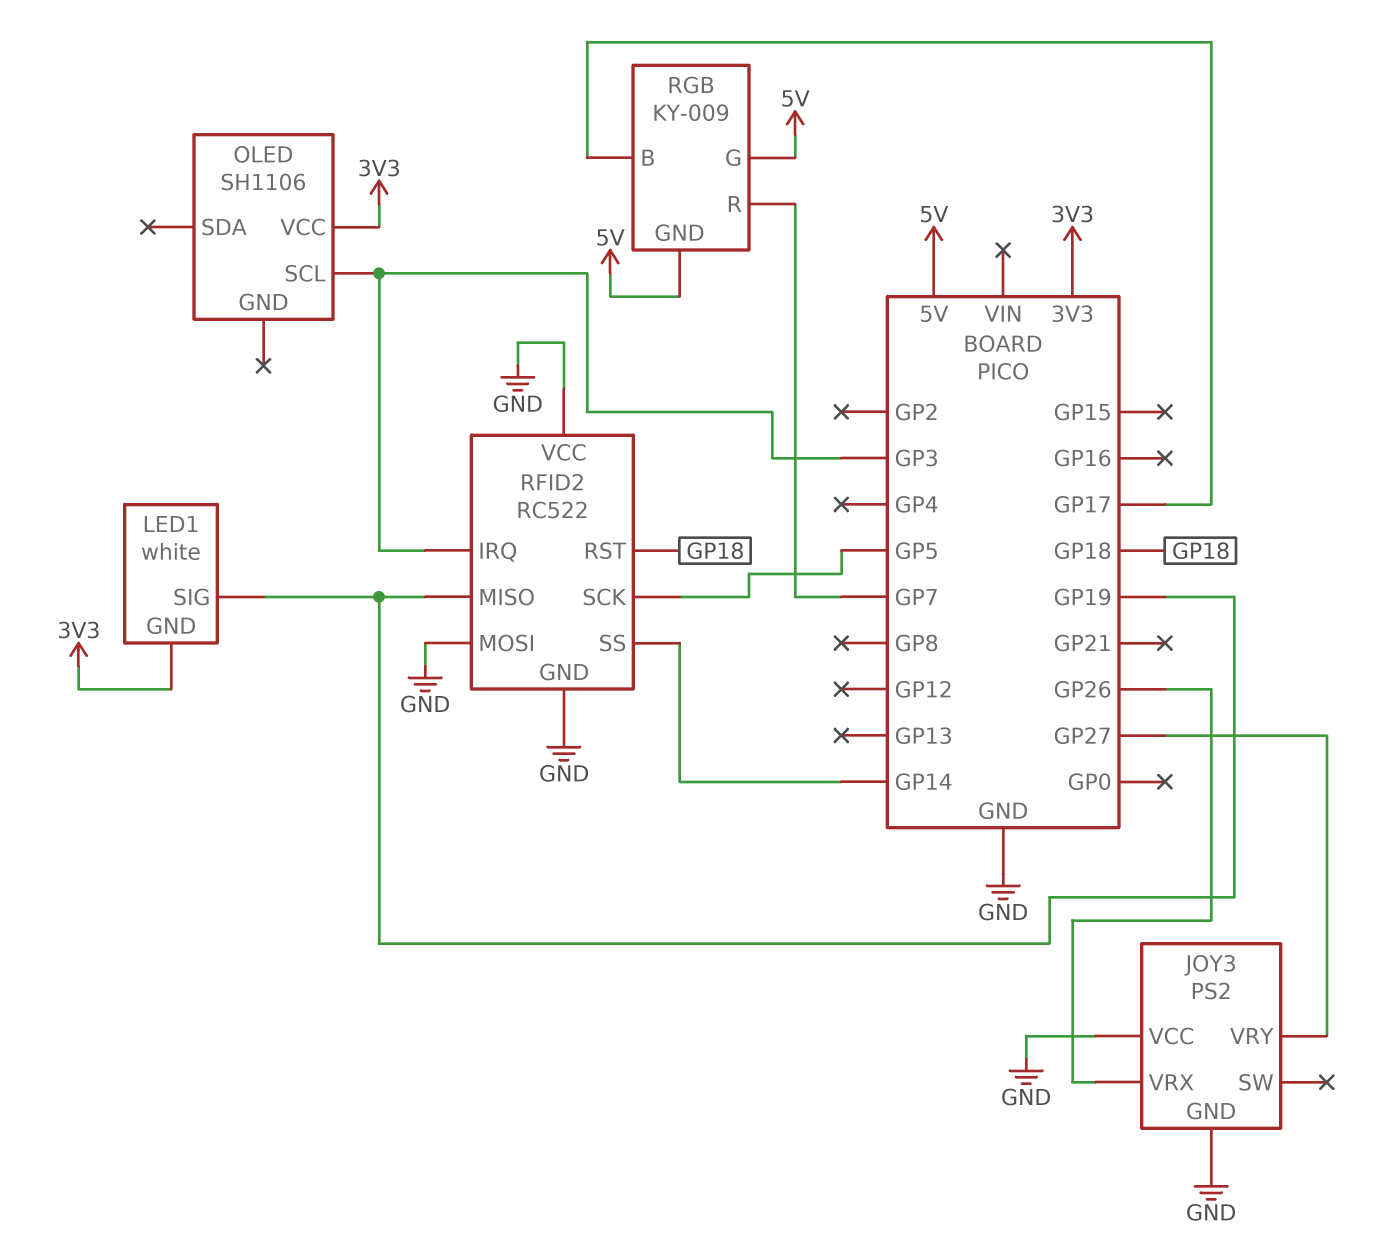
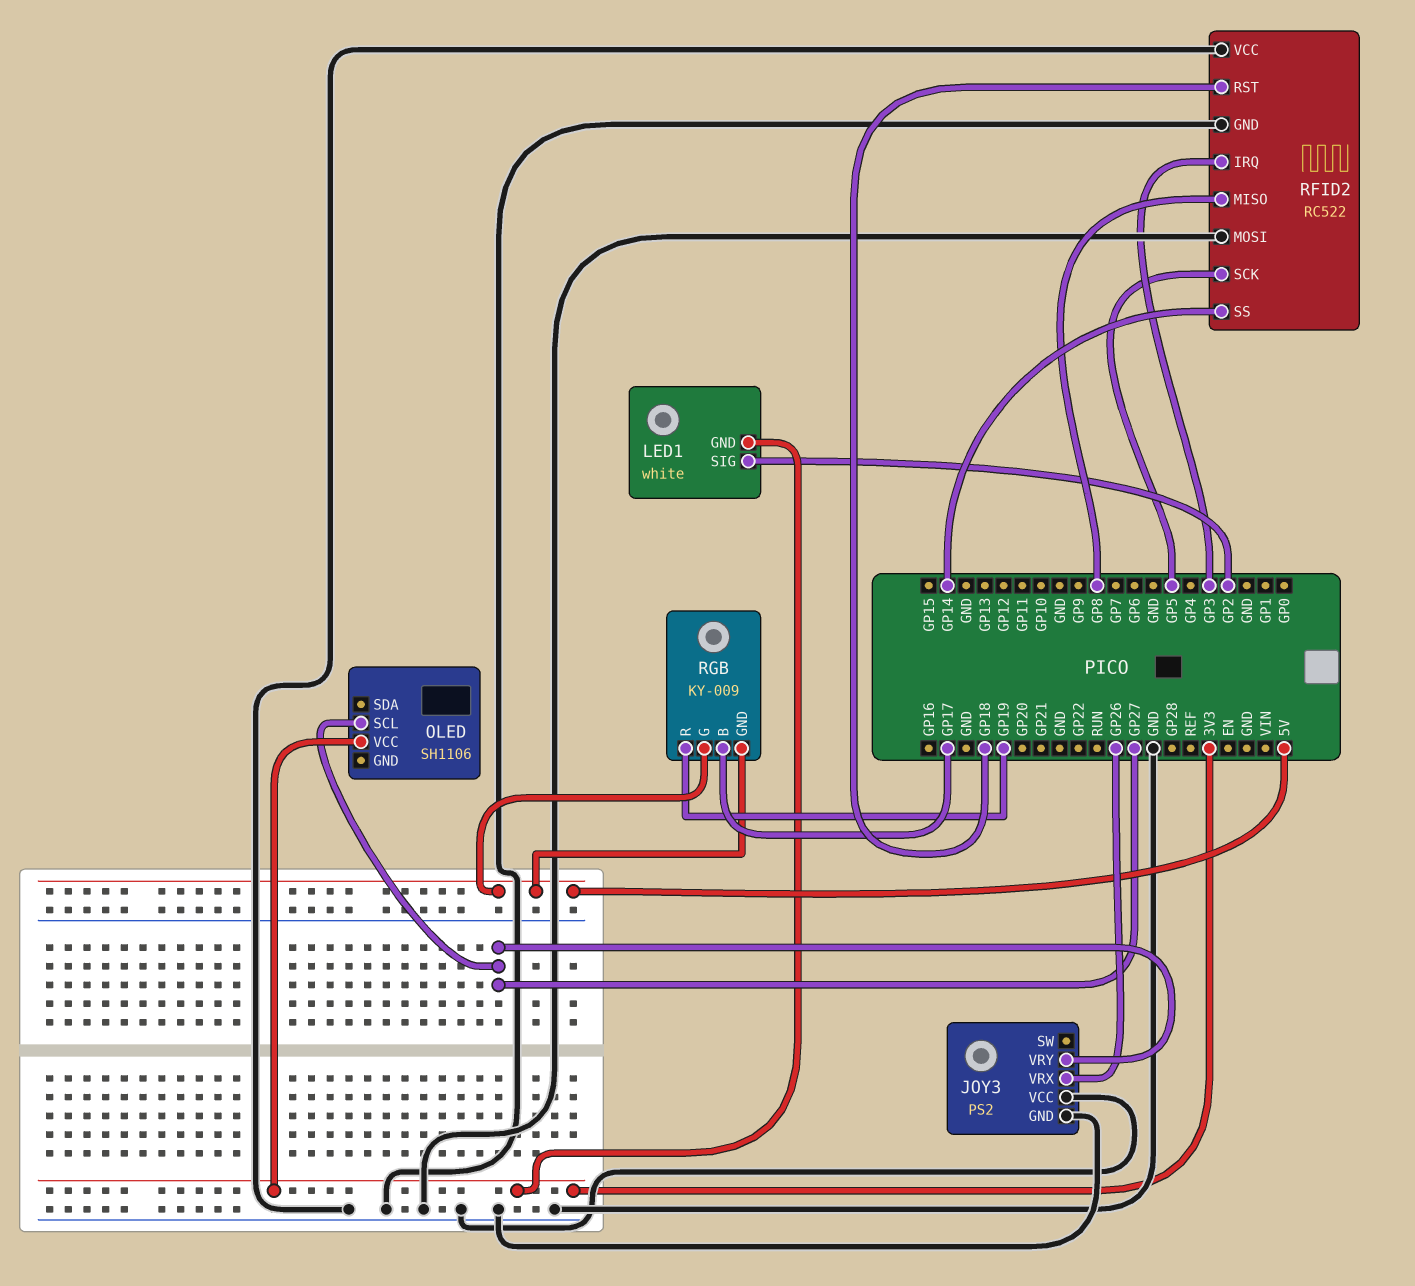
LED1 pin SIG: GP19 -> GP2
OLED pin SCL: GP3 -> GP27
RFID2 pin MISO: GP19 -> GP8
RGB pin R: GP7 -> GP19

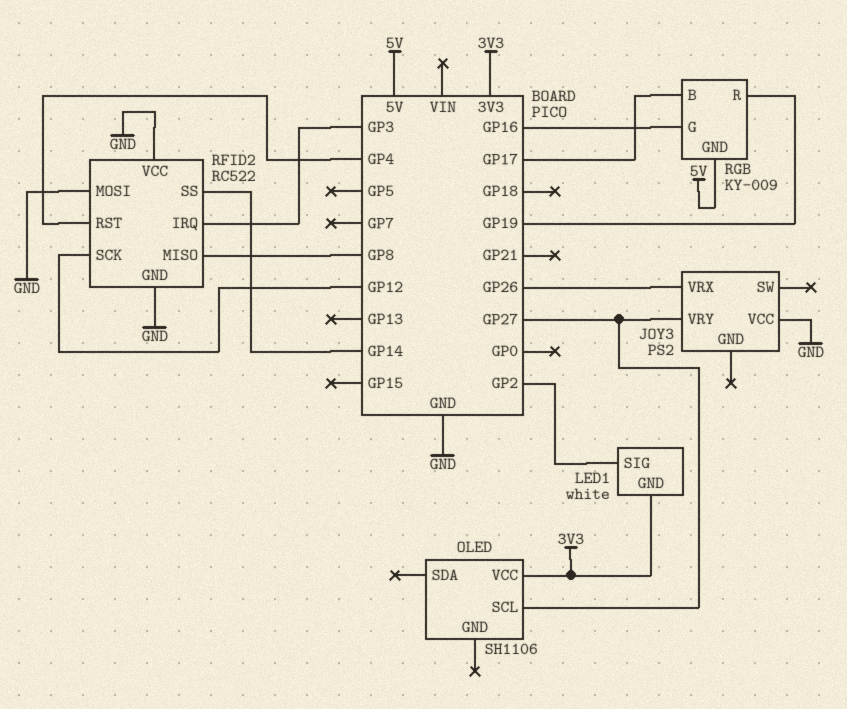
JOY3 pin GND: GND -> none
RFID2 pin RST: GP18 -> GP4
RFID2 pin SCK: GP5 -> GP12
RGB pin G: 5V -> GP16

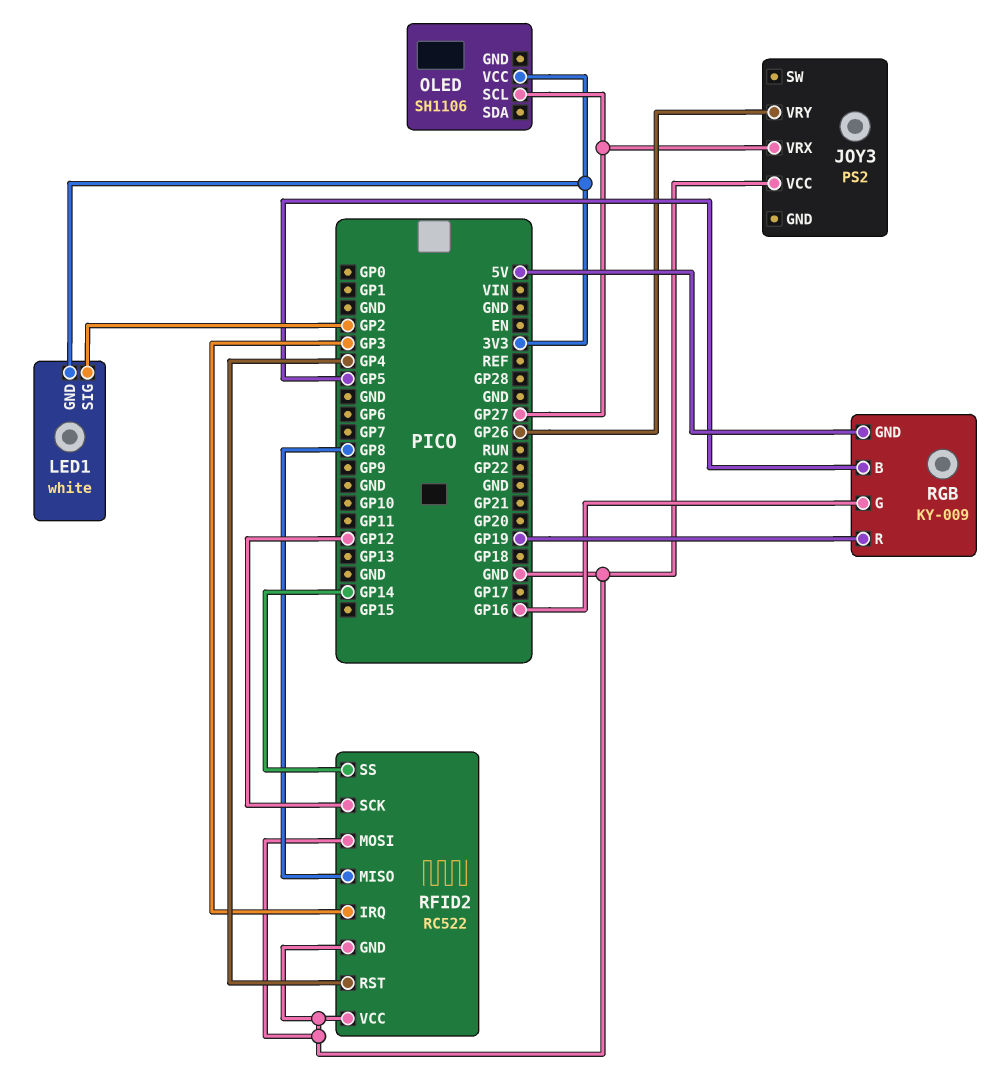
JOY3 pin VRX: GP26 -> GP27
JOY3 pin VRY: GP27 -> GP26
RGB pin B: GP17 -> GP5

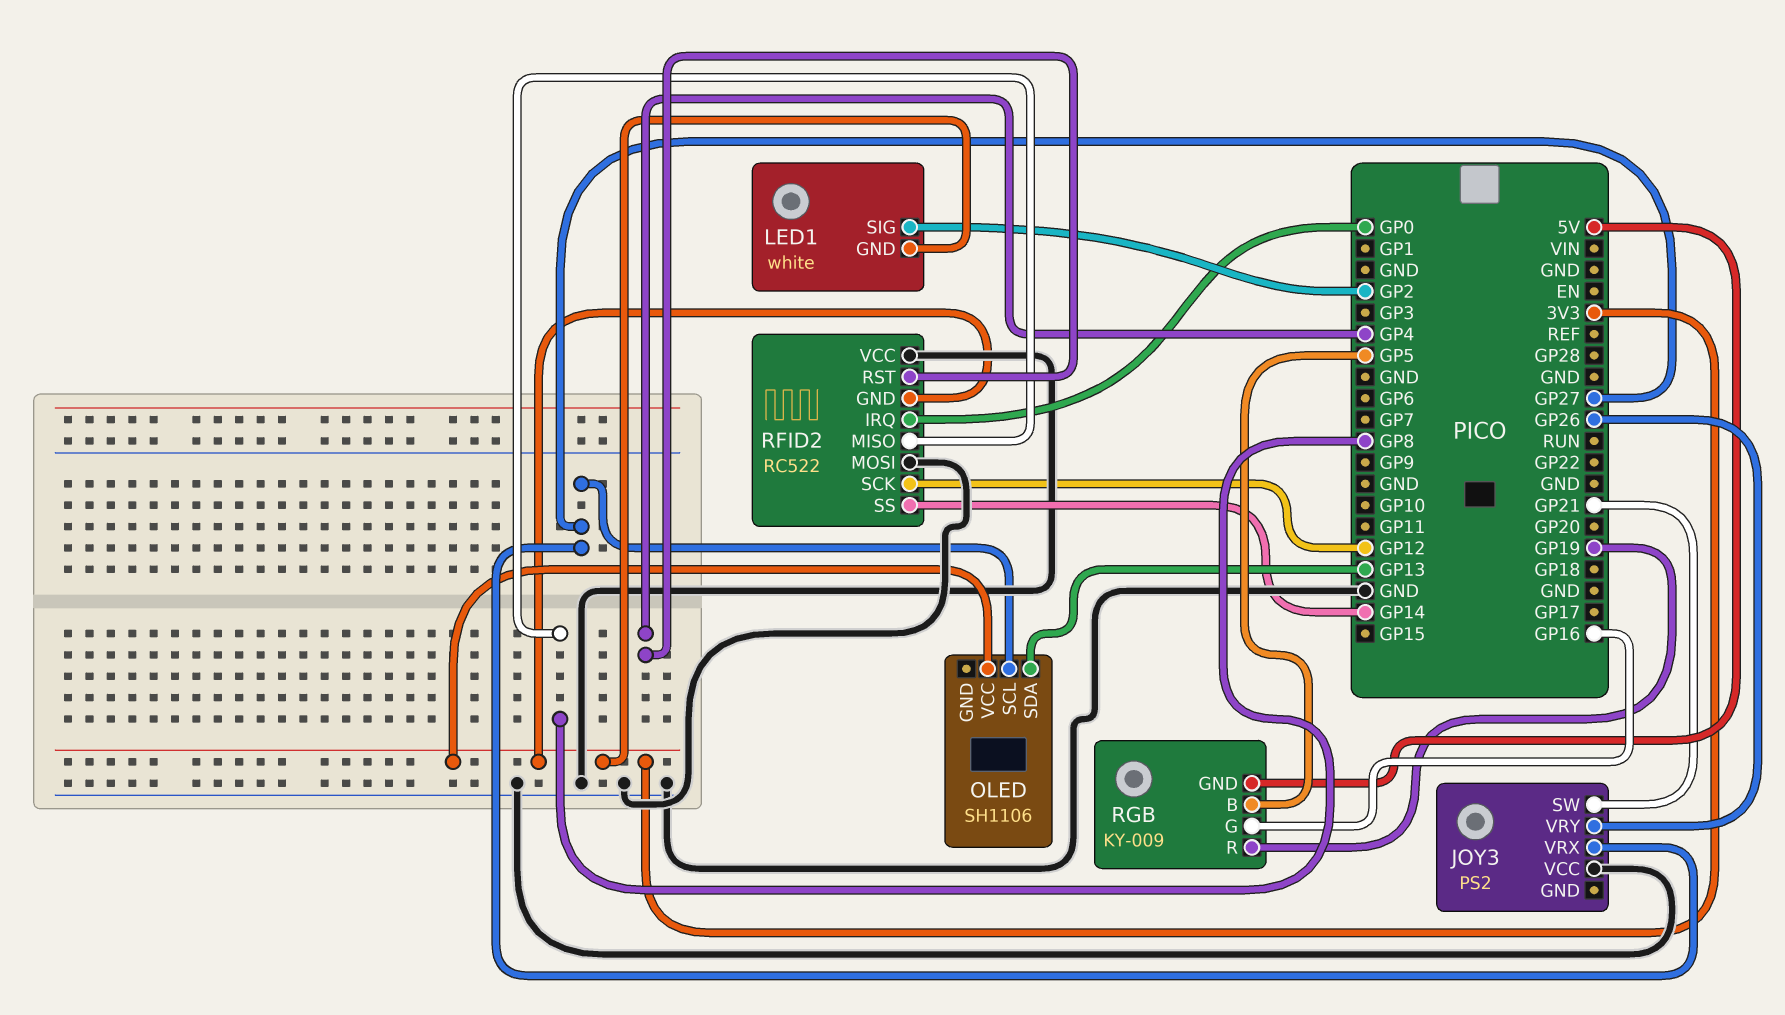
JOY3 pin SW: none -> GP21
OLED pin SDA: none -> GP13
RFID2 pin GND: GND -> 3V3
RFID2 pin IRQ: GP3 -> GP0

